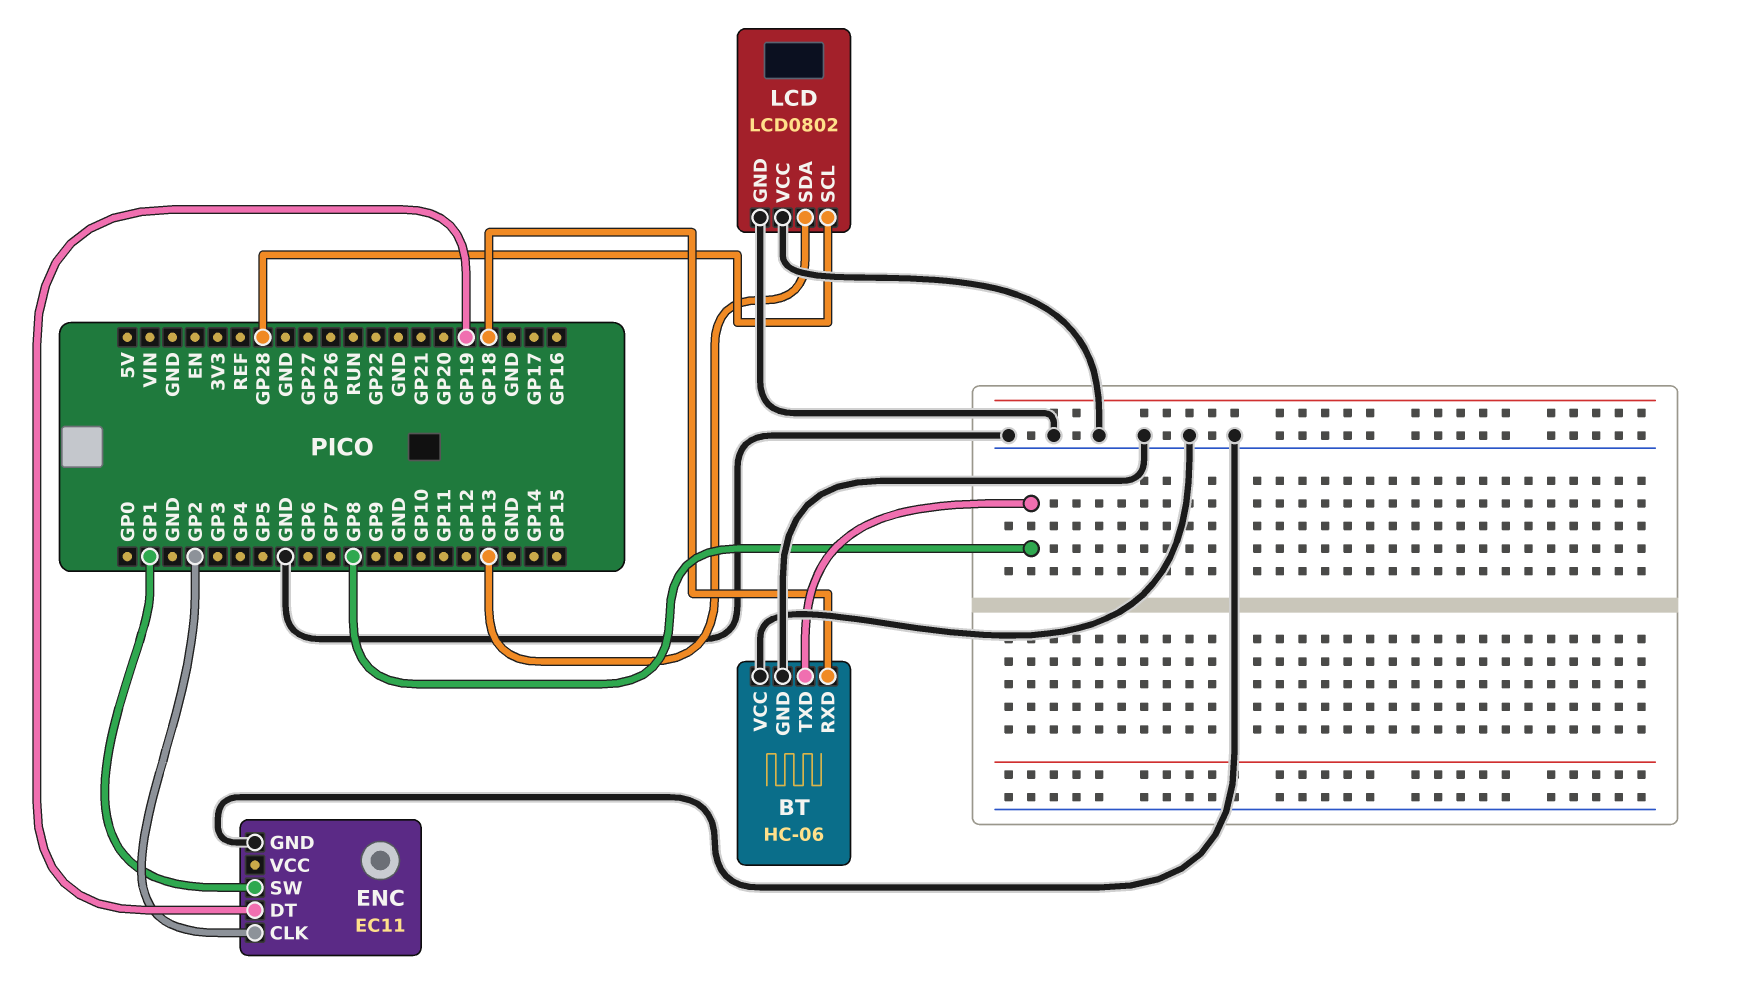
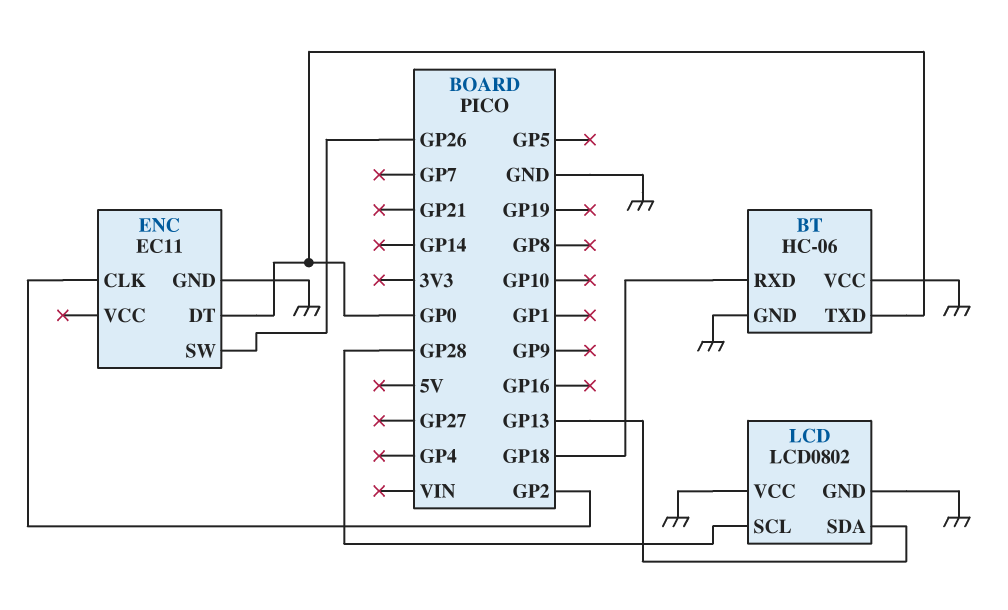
BT pin TXD: GP8 -> GP0
ENC pin DT: GP19 -> GP0
ENC pin SW: GP1 -> GP26

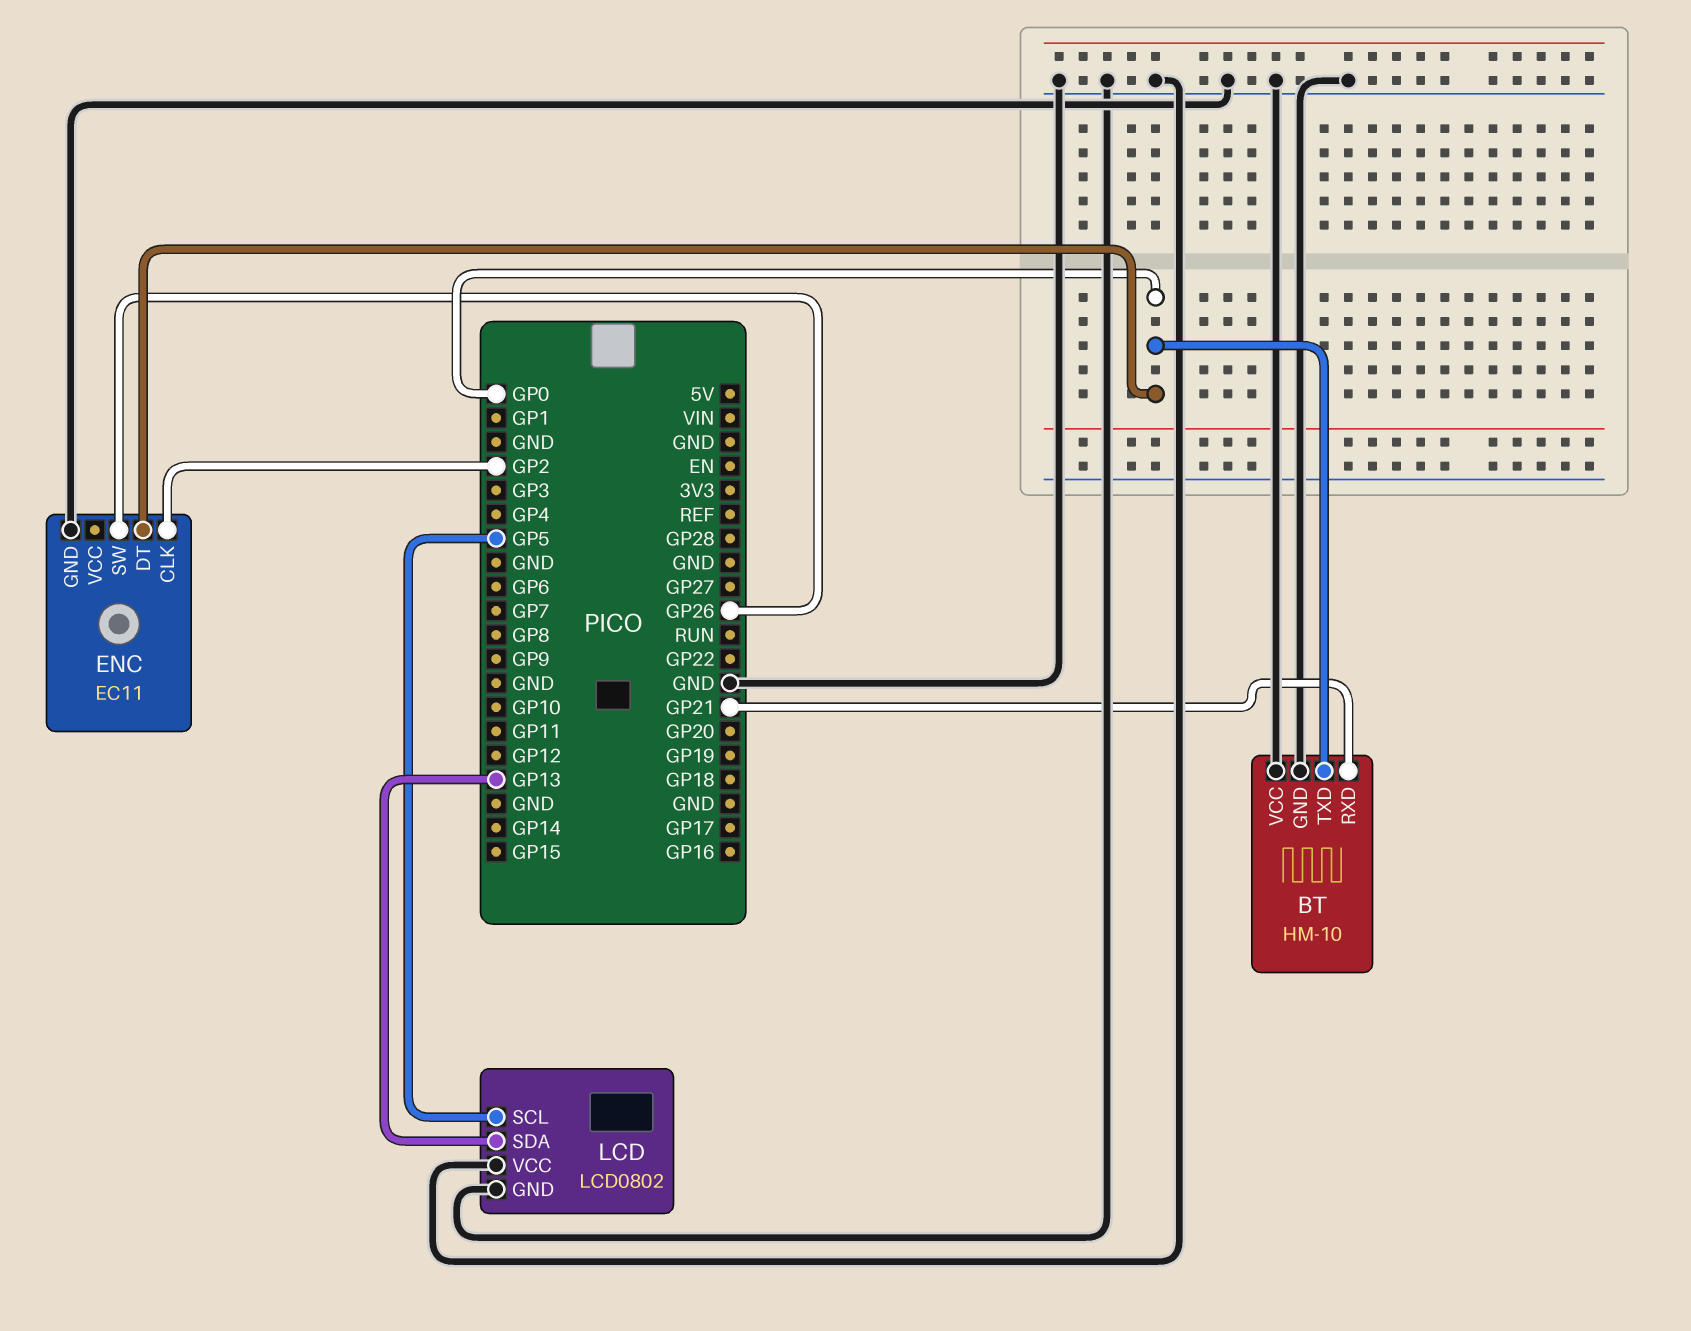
BT: HC-06 -> HM-10
BT pin RXD: GP18 -> GP21
LCD pin SCL: GP28 -> GP5

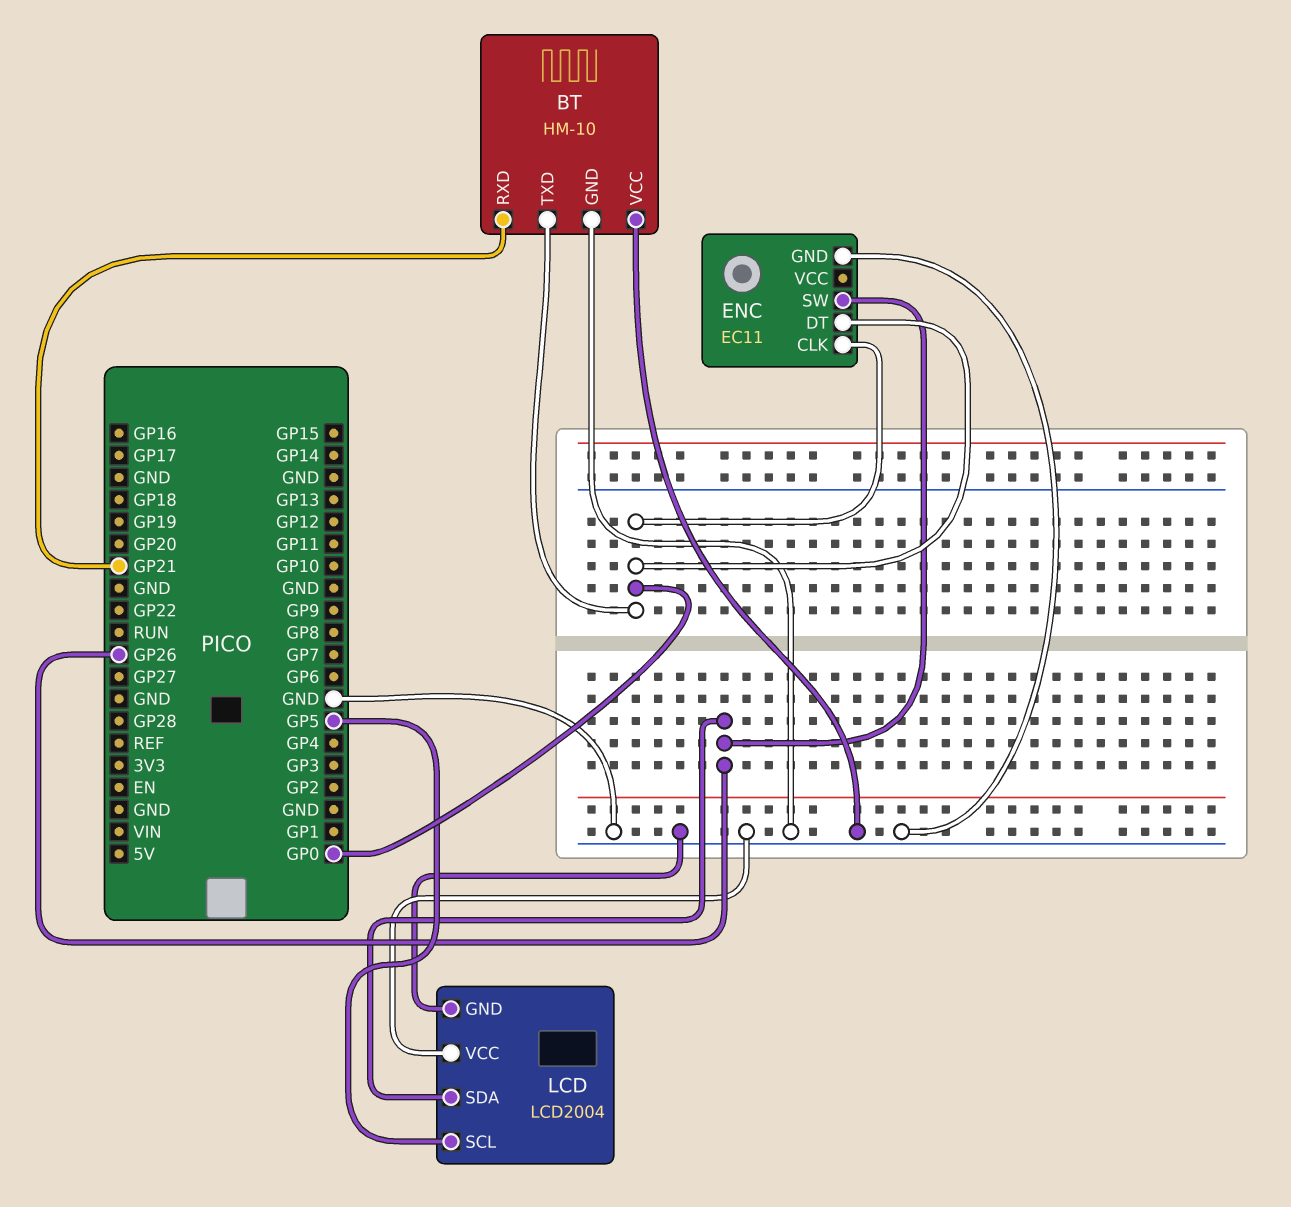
ENC pin CLK: GP2 -> GP0
LCD: LCD0802 -> LCD2004
LCD pin SDA: GP13 -> GP26

